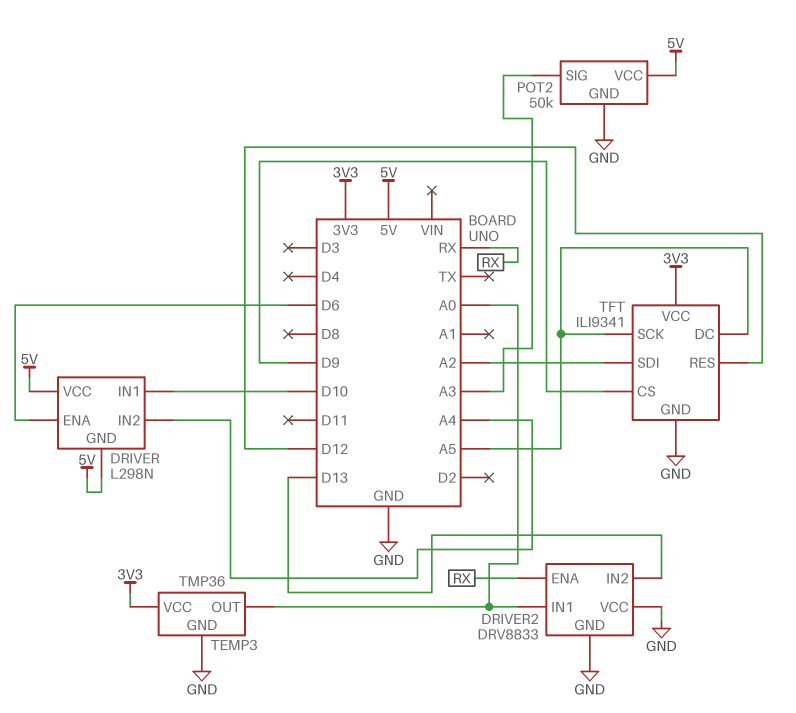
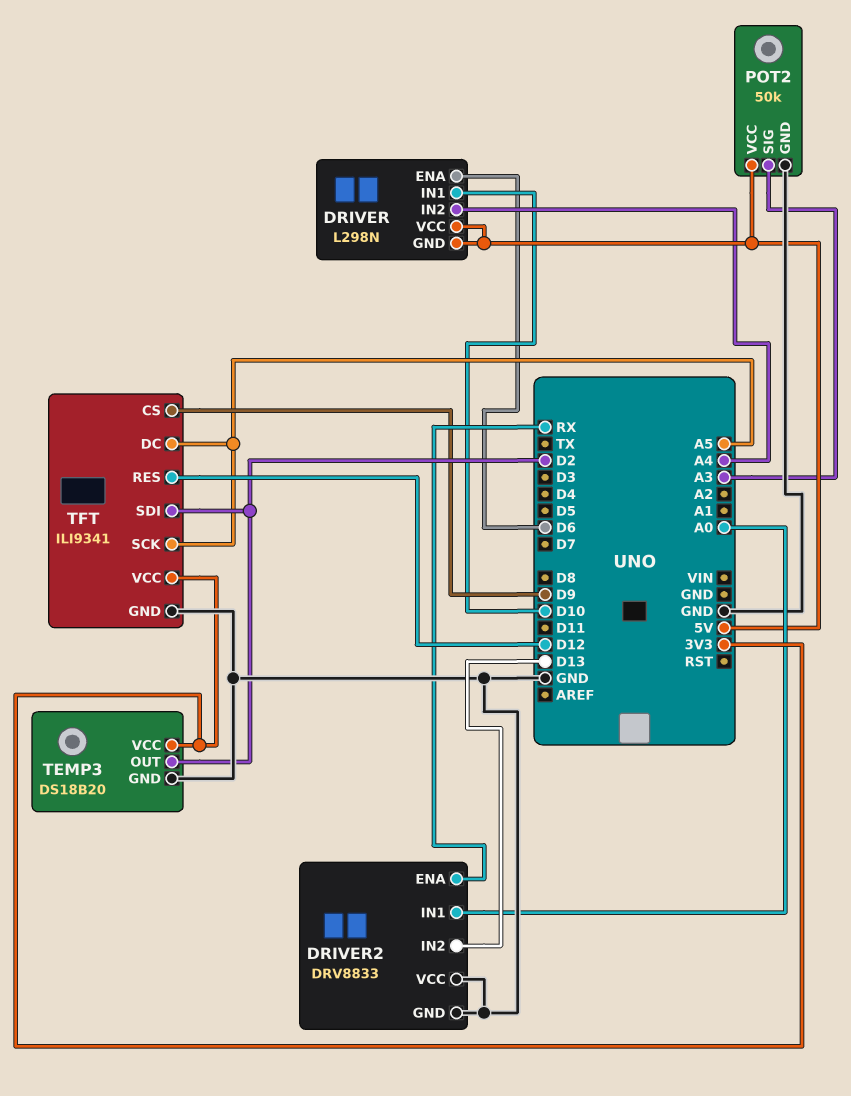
TEMP3: TMP36 -> DS18B20
TEMP3 pin OUT: A0 -> D2
TFT pin SDI: A2 -> D2

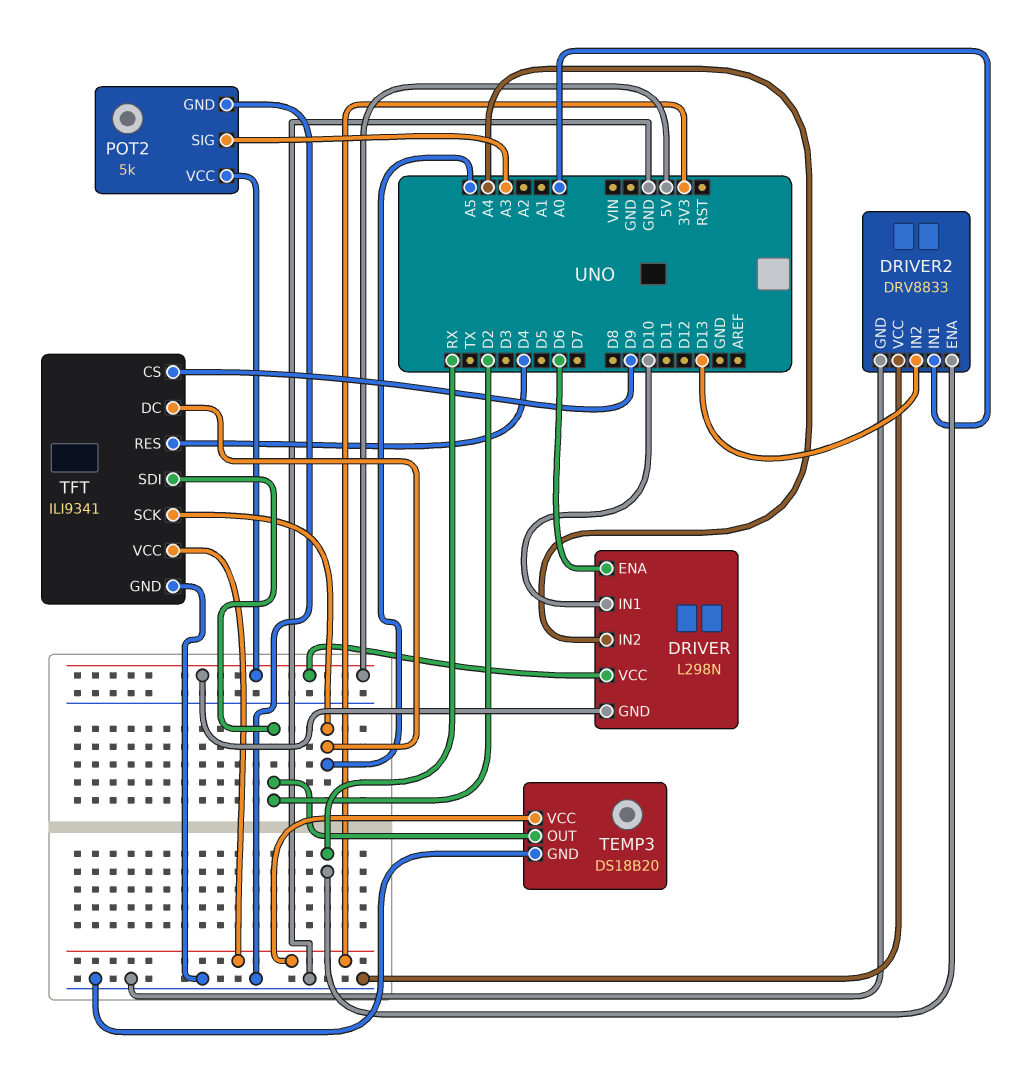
POT2: 50k -> 5k
TFT pin RES: D12 -> D4

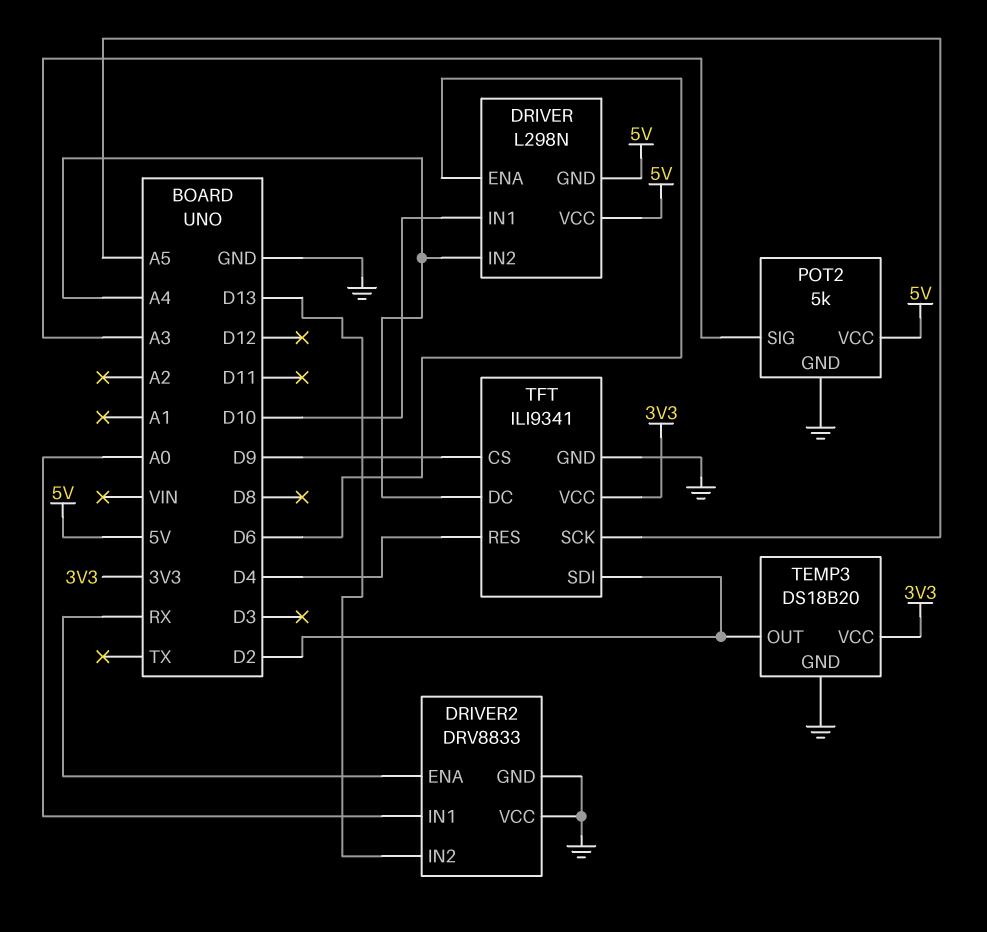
TFT pin DC: A5 -> A4

